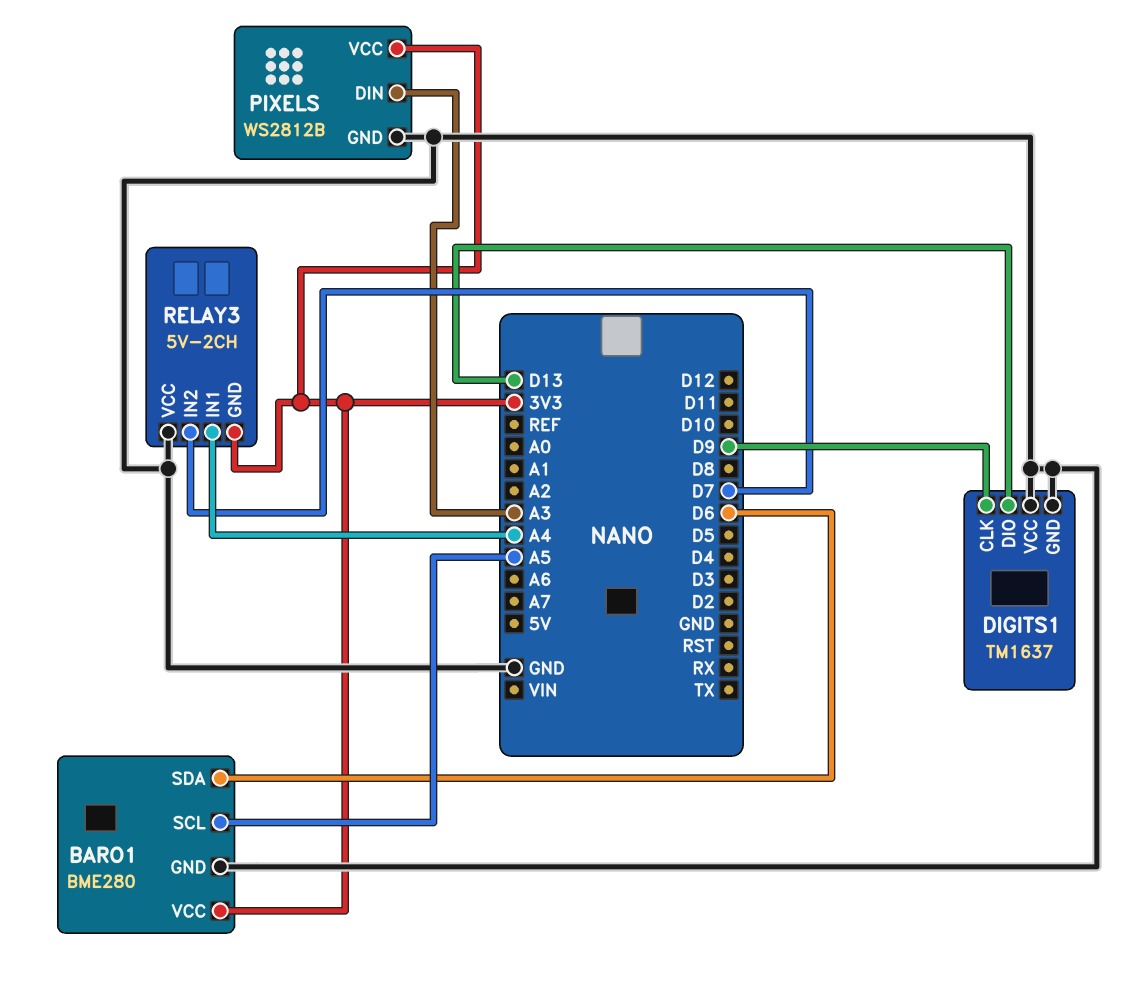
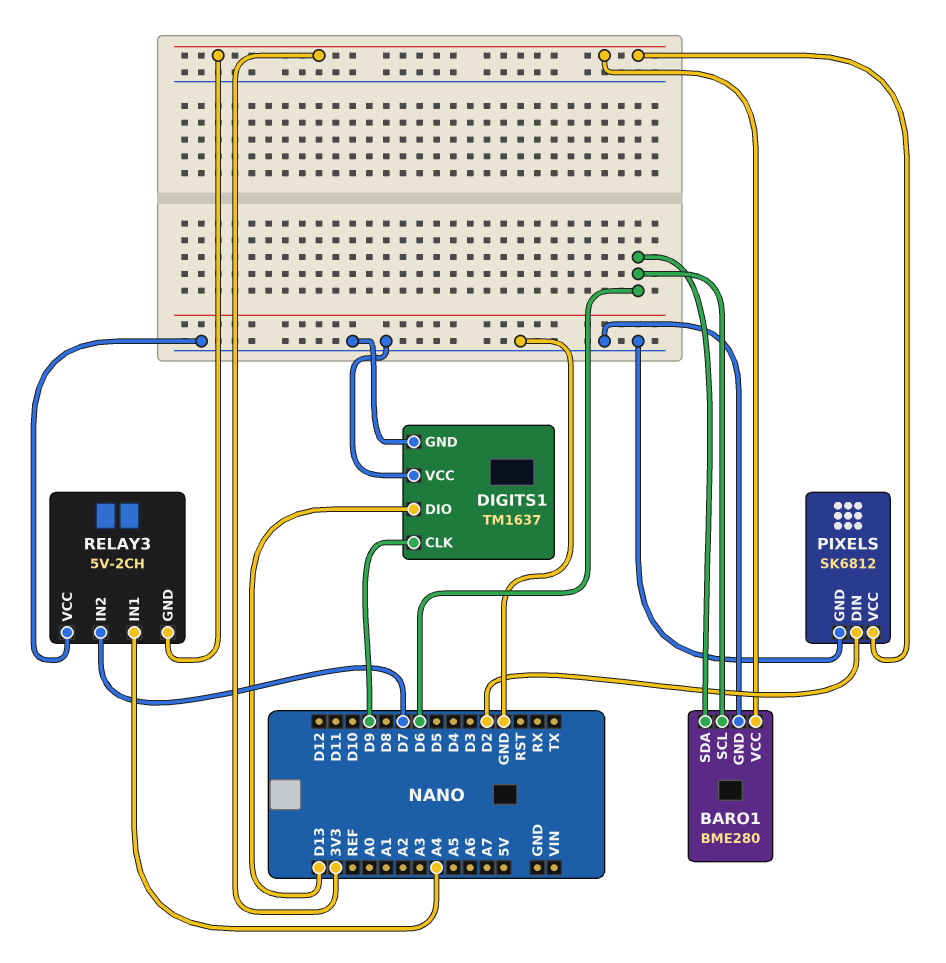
BARO1 pin SCL: A5 -> D6
PIXELS: WS2812B -> SK6812
PIXELS pin DIN: A3 -> D2

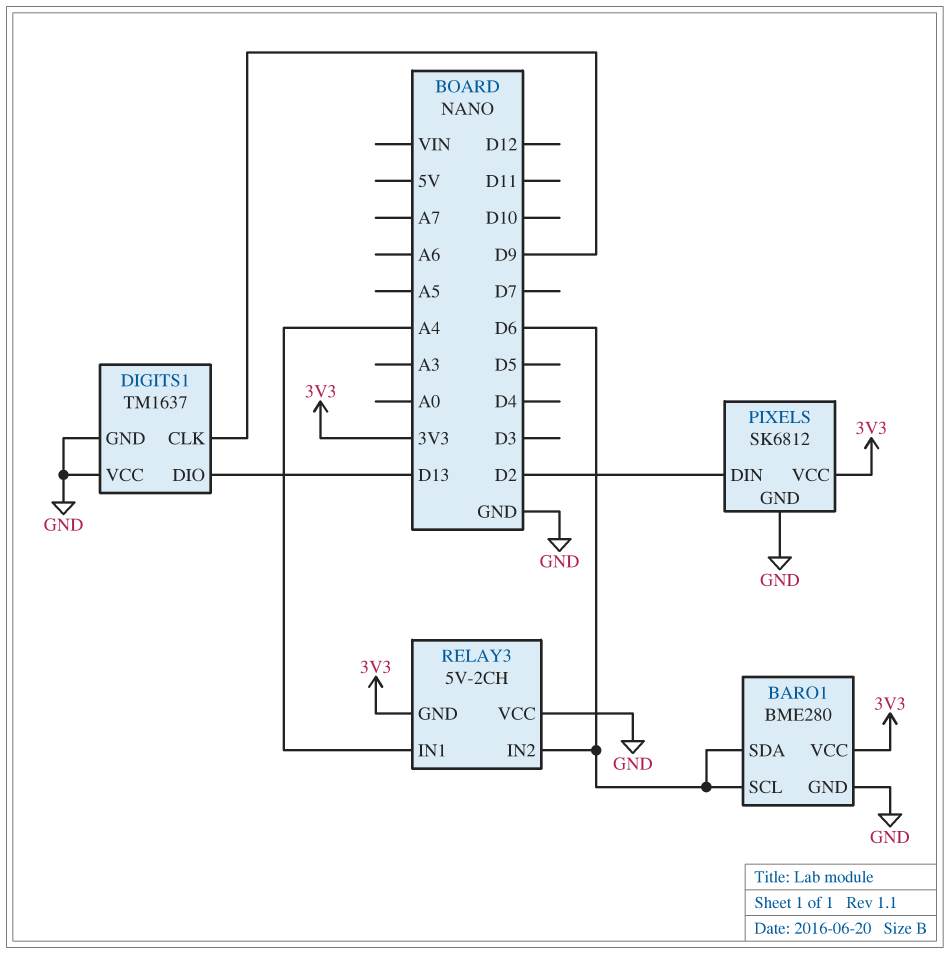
RELAY3 pin IN2: D7 -> D6

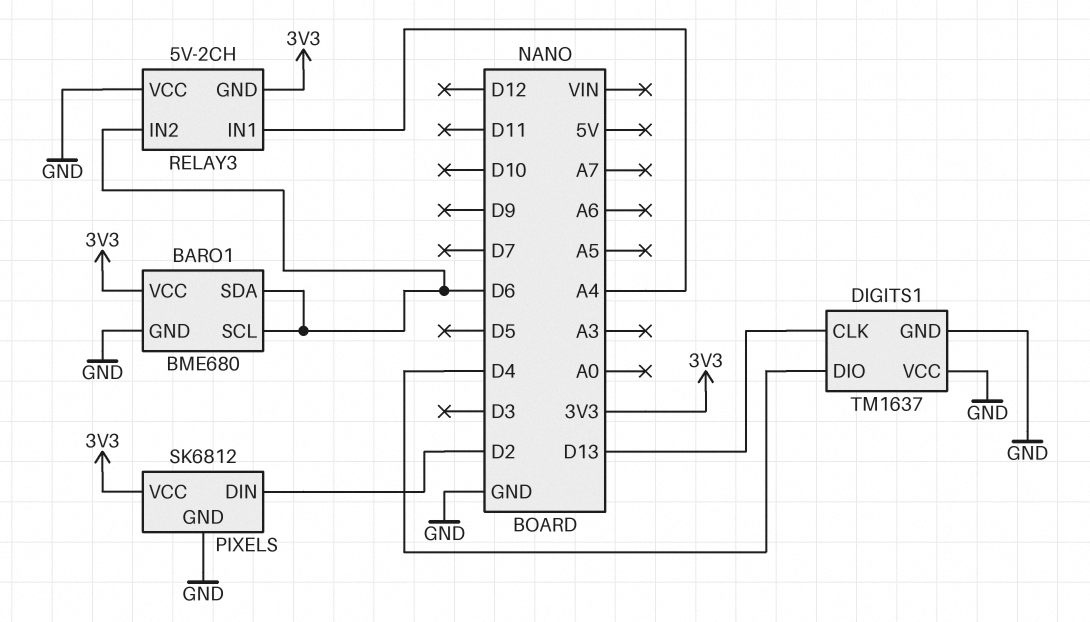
BARO1: BME280 -> BME680
DIGITS1 pin CLK: D9 -> D13
DIGITS1 pin DIO: D13 -> D4

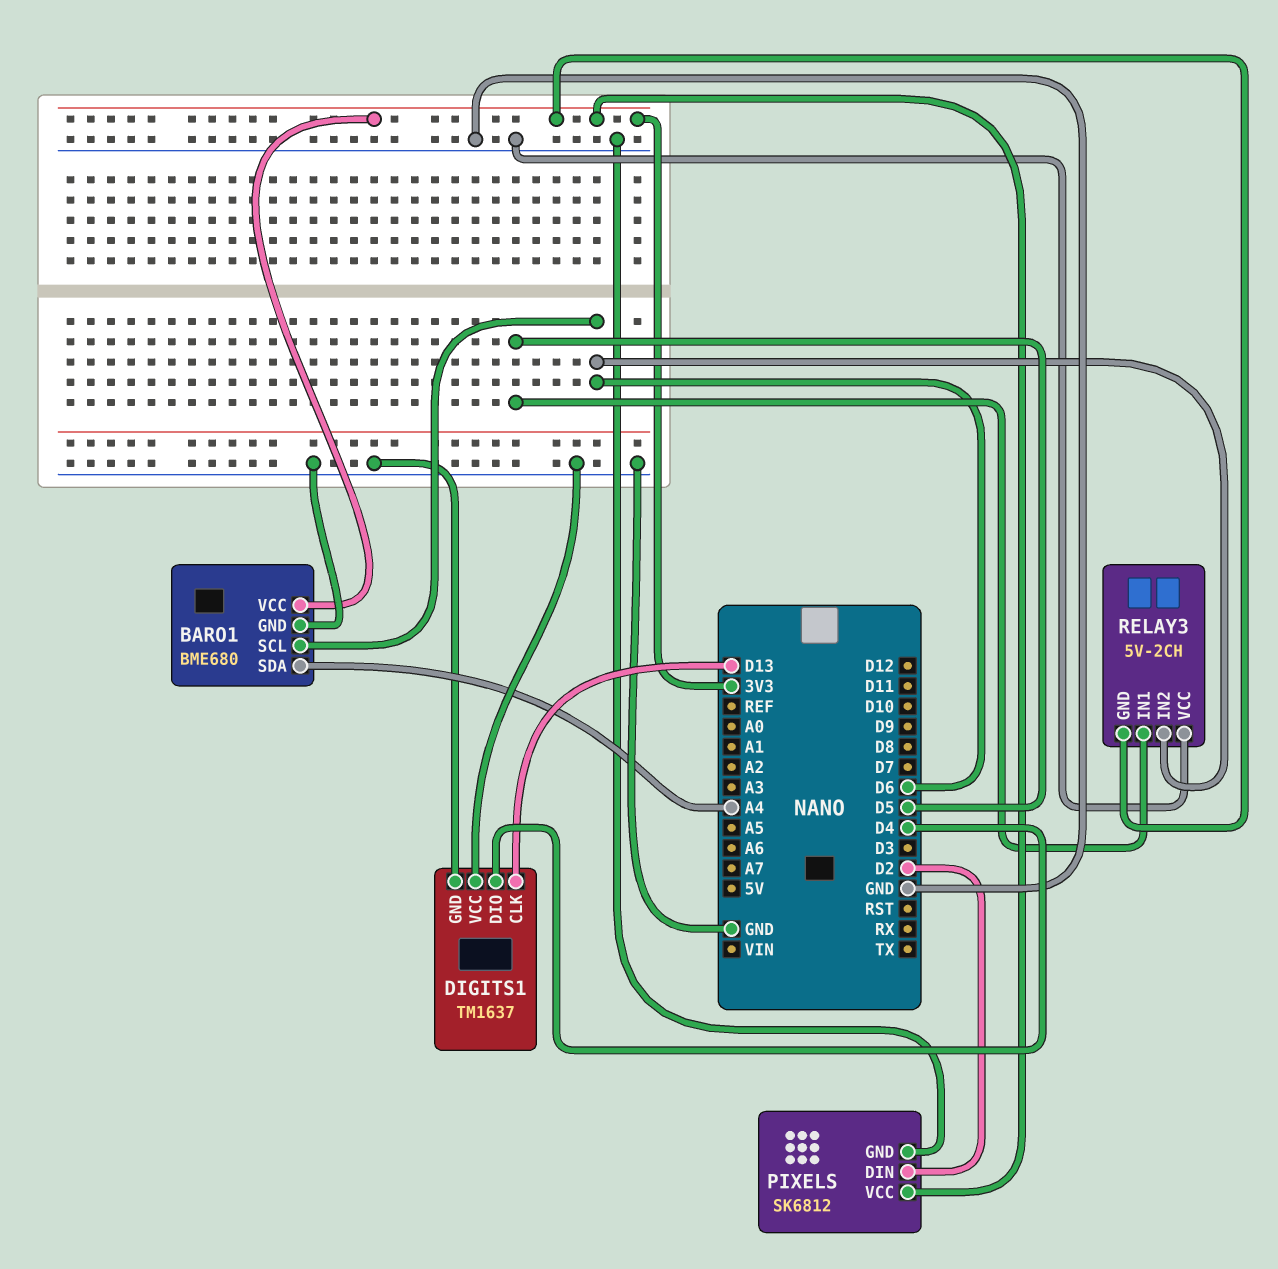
BARO1 pin SDA: D6 -> A4
RELAY3 pin IN1: A4 -> D5

